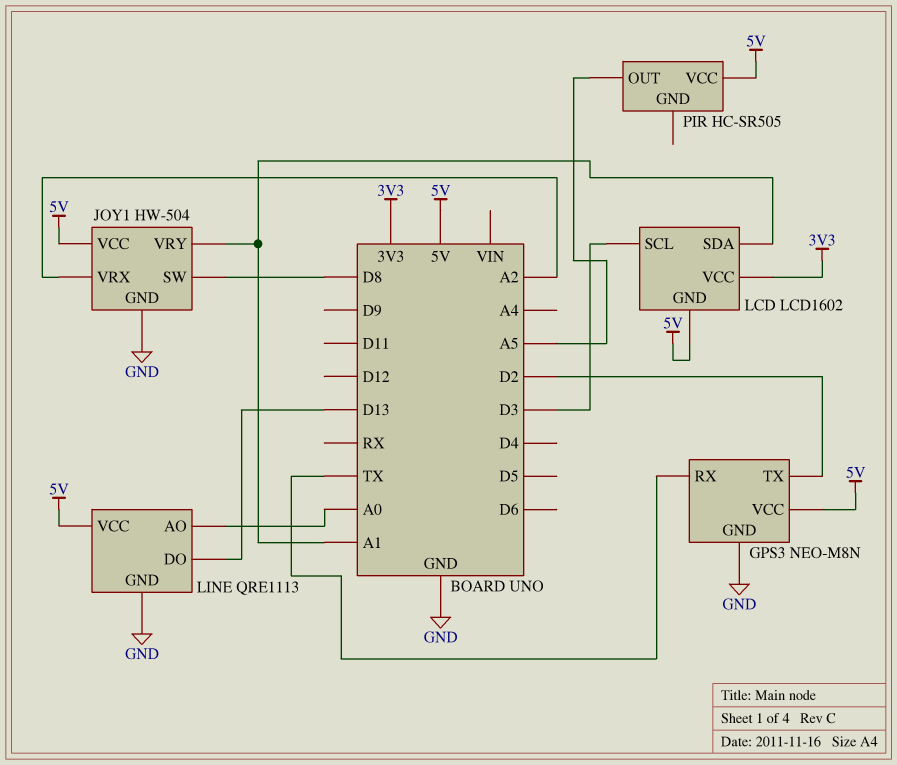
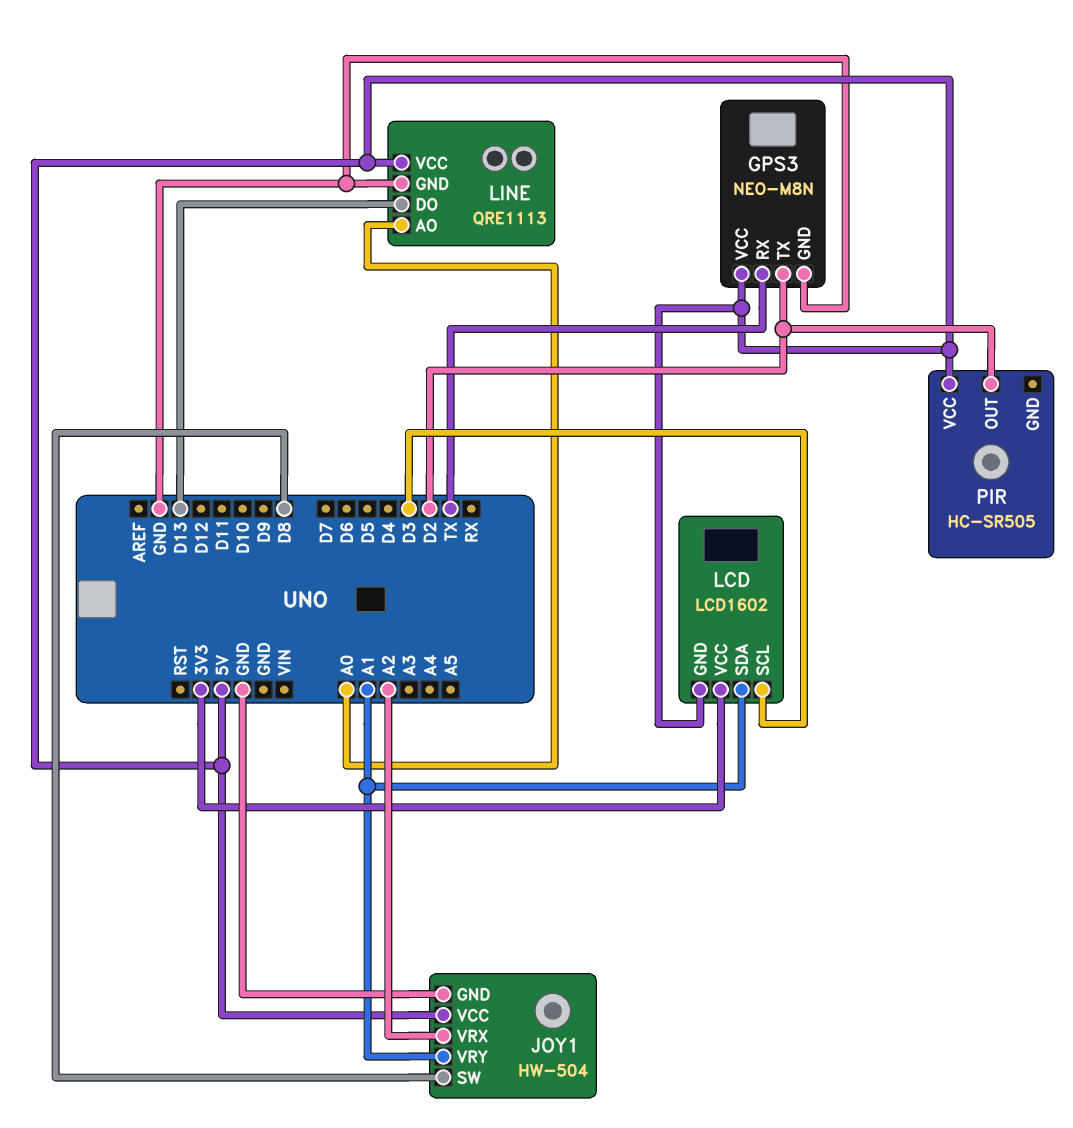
PIR pin OUT: A5 -> D2

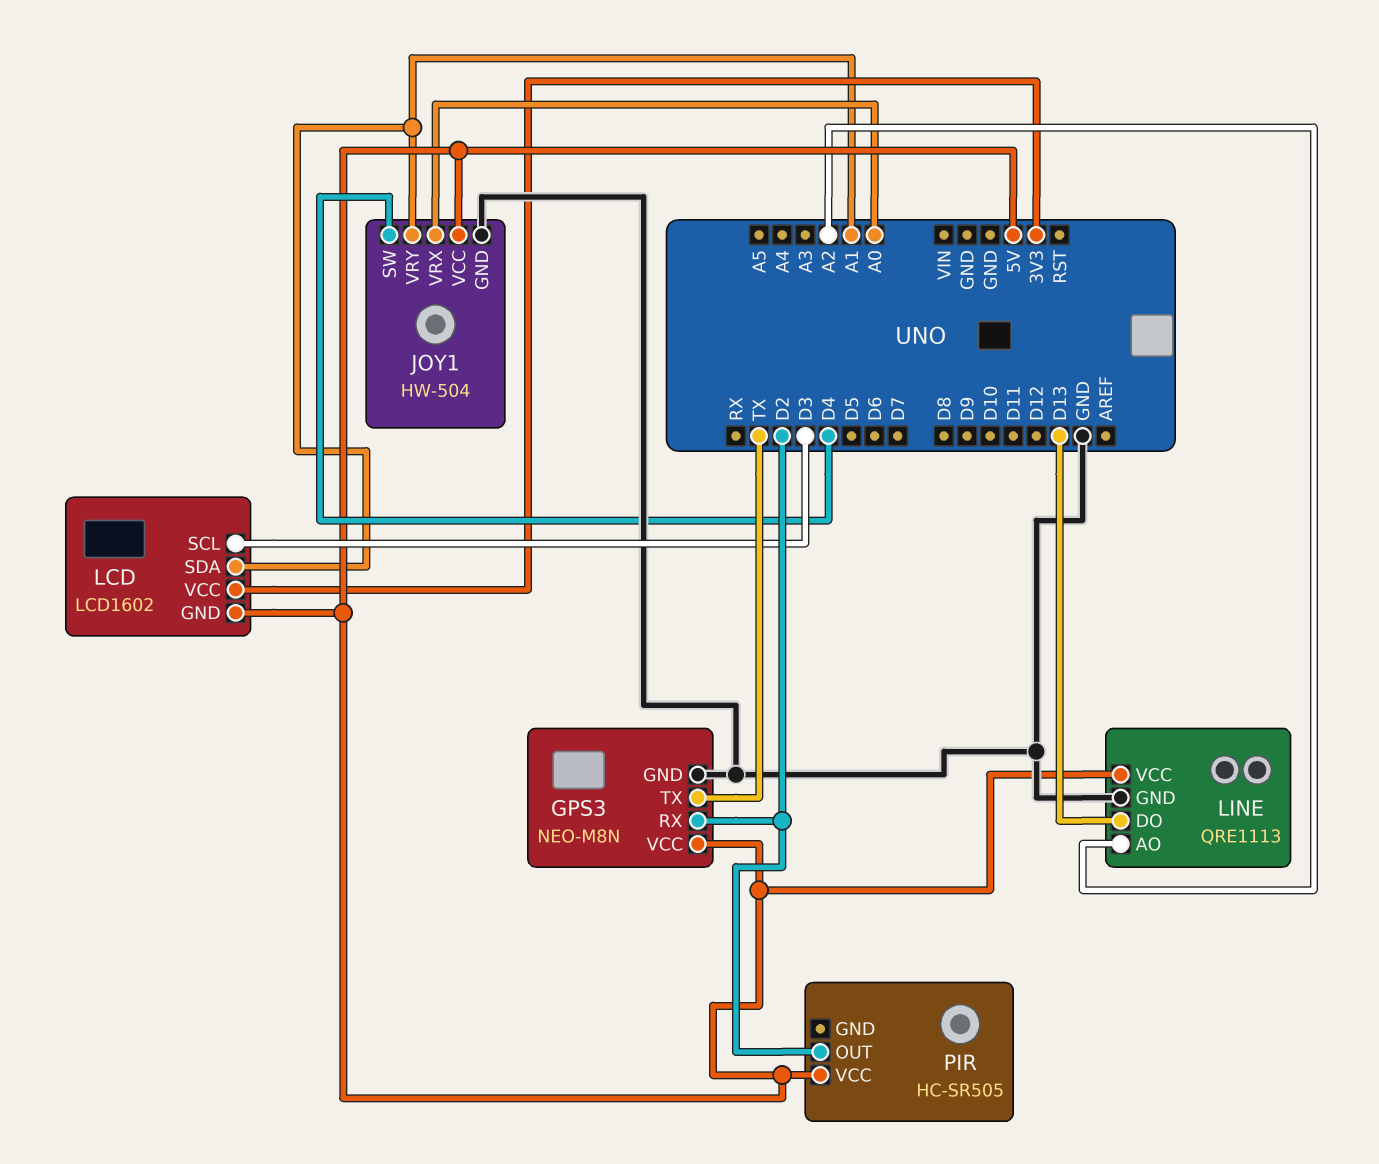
GPS3 pin RX: TX -> D2
GPS3 pin TX: D2 -> TX
JOY1 pin SW: D8 -> D4
JOY1 pin VRX: A2 -> A0
LINE pin AO: A0 -> A2

